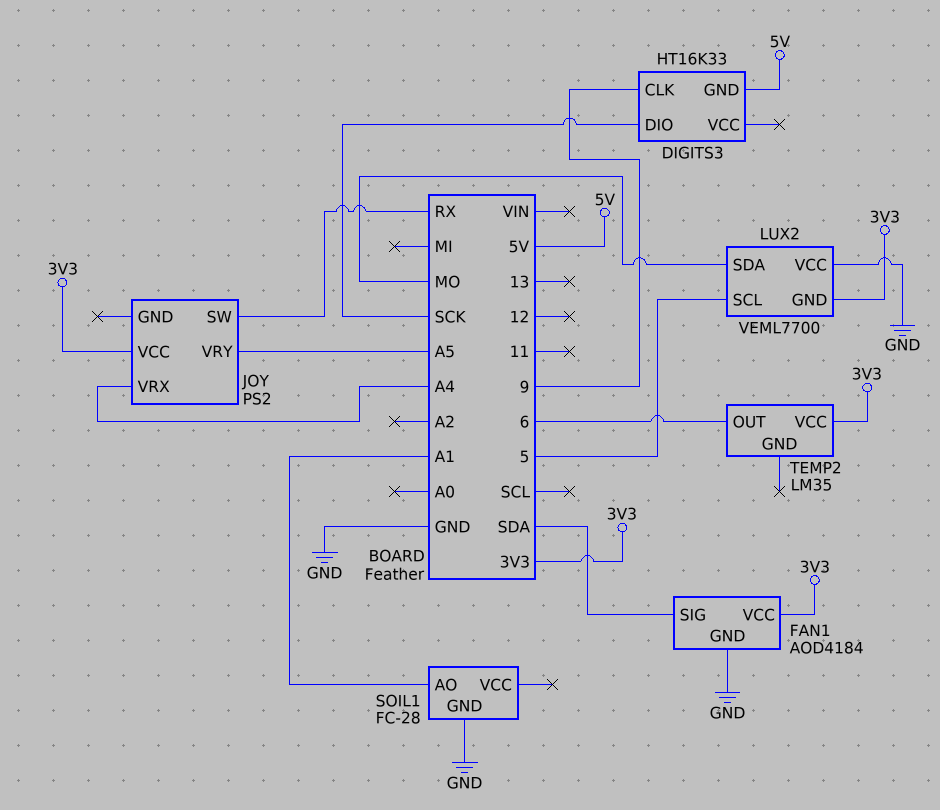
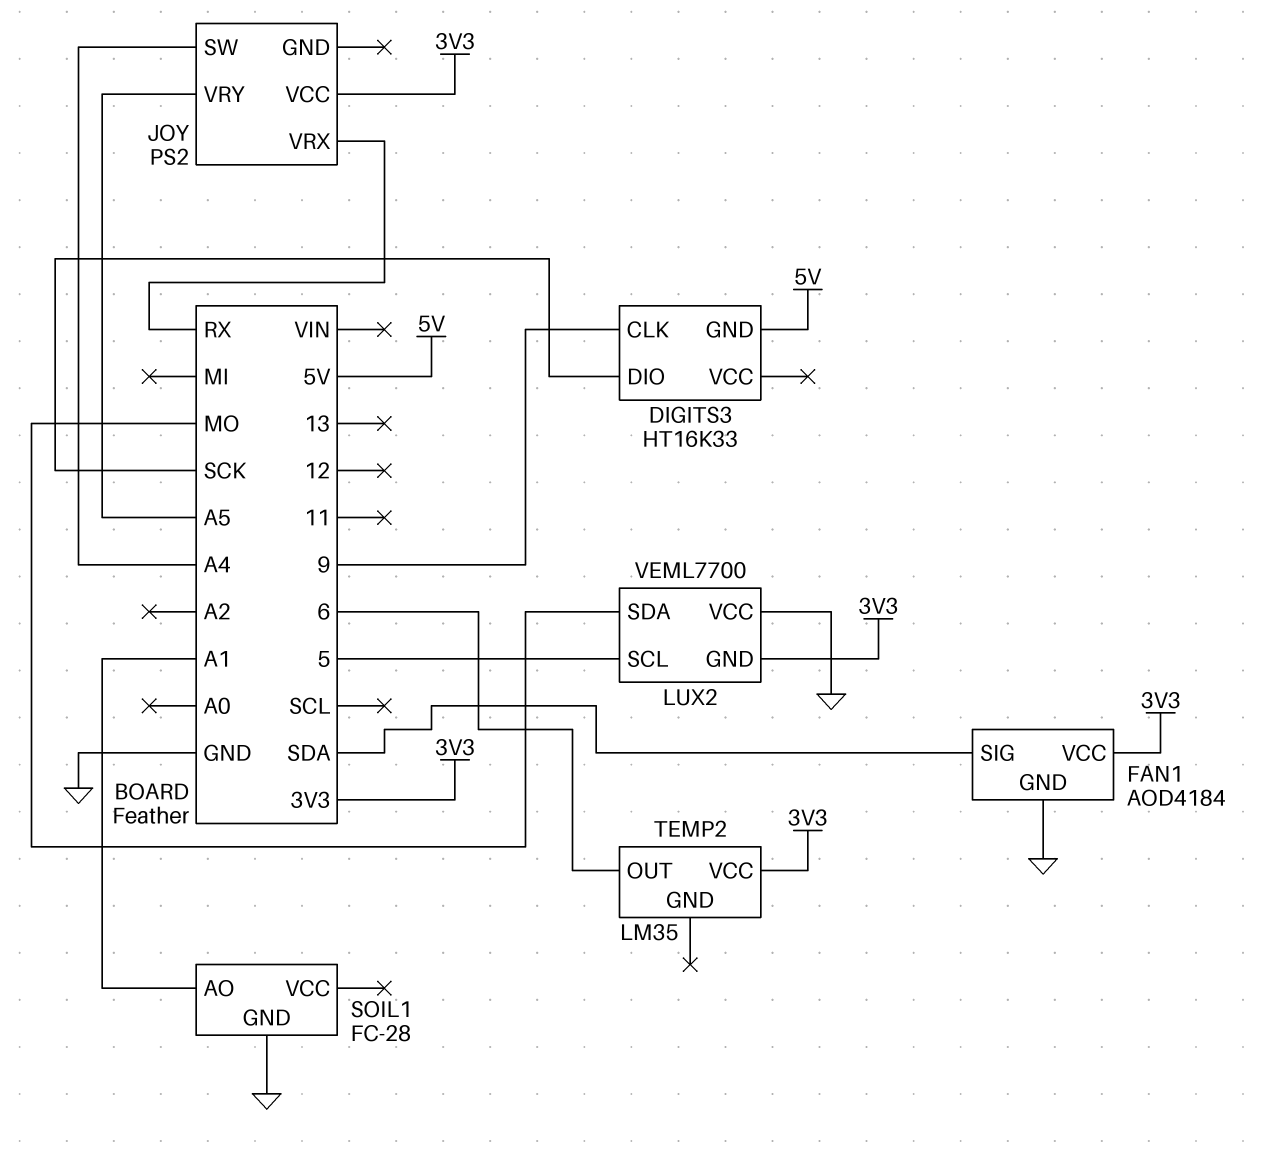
JOY pin SW: RX -> A4
JOY pin VRX: A4 -> RX

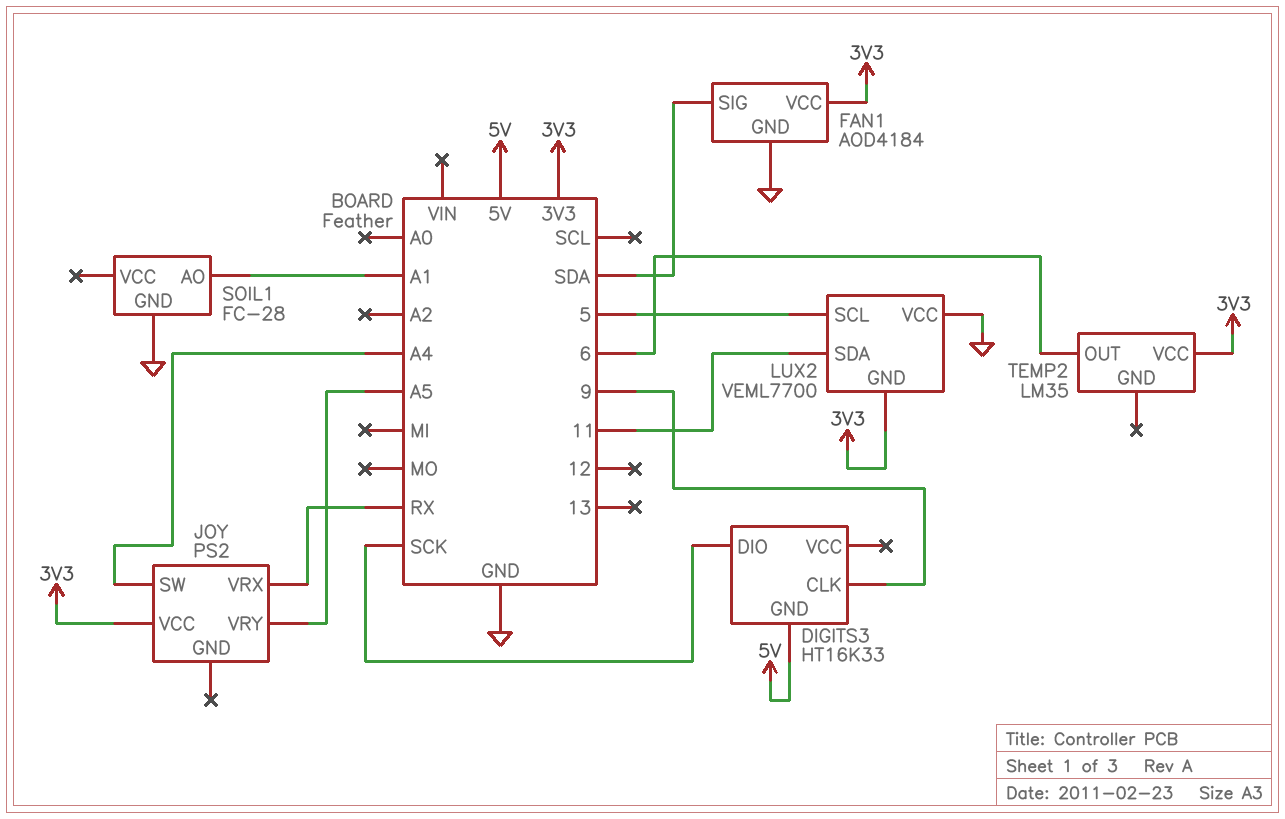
LUX2 pin SDA: MO -> 11

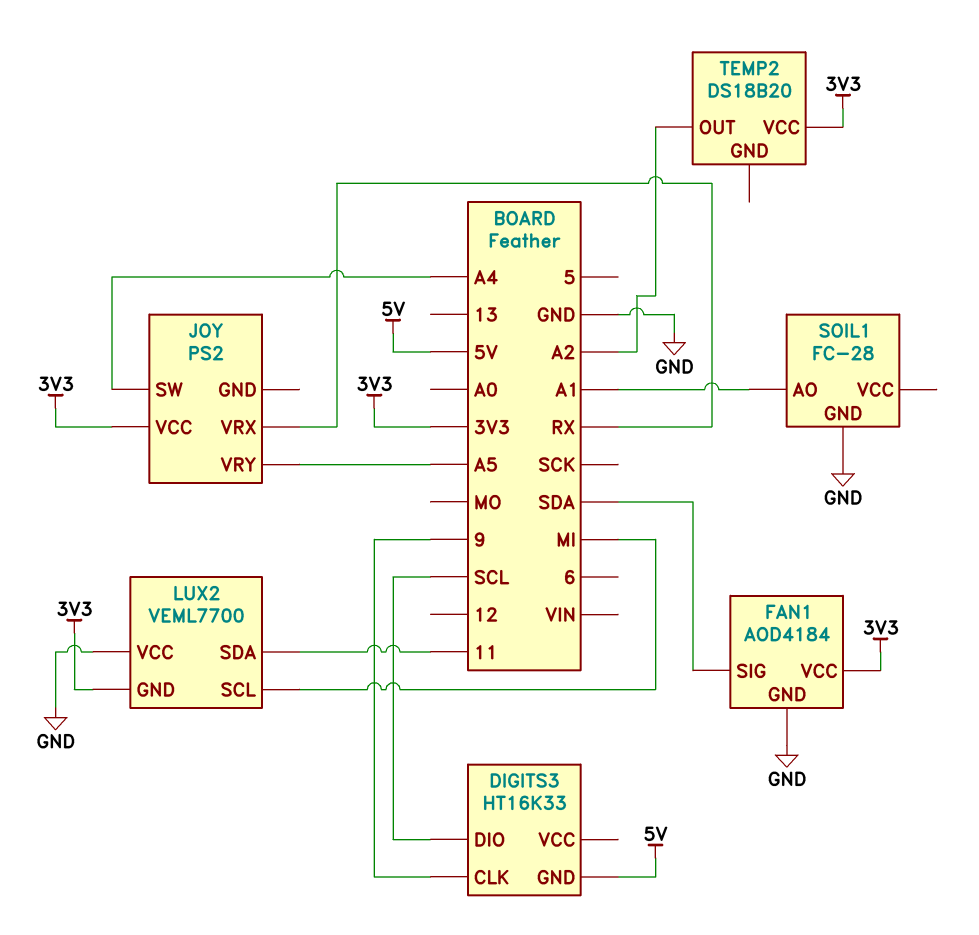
DIGITS3 pin DIO: SCK -> SCL
LUX2 pin SCL: 5 -> MI
TEMP2: LM35 -> DS18B20
TEMP2 pin OUT: 6 -> A2

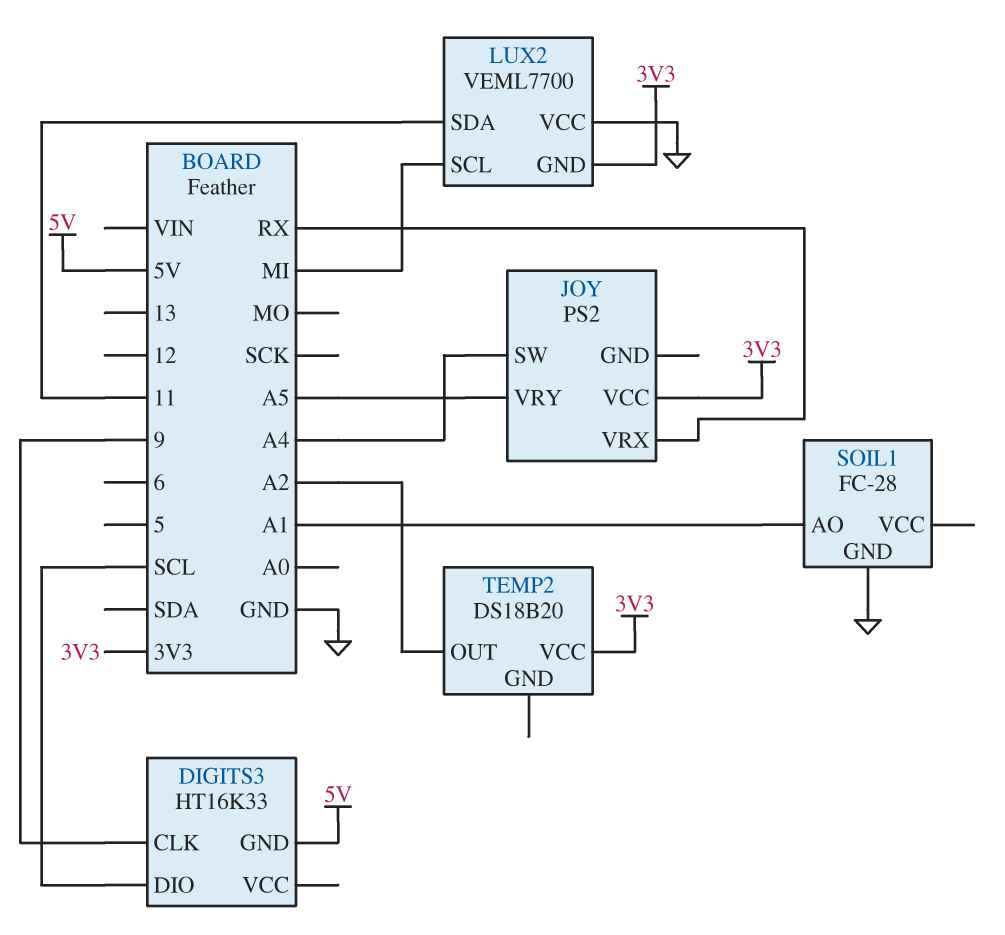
FAN1: AOD4184 -> none
FAN1 pin GND: GND -> none
FAN1 pin SIG: SDA -> none
FAN1 pin VCC: 3V3 -> none

